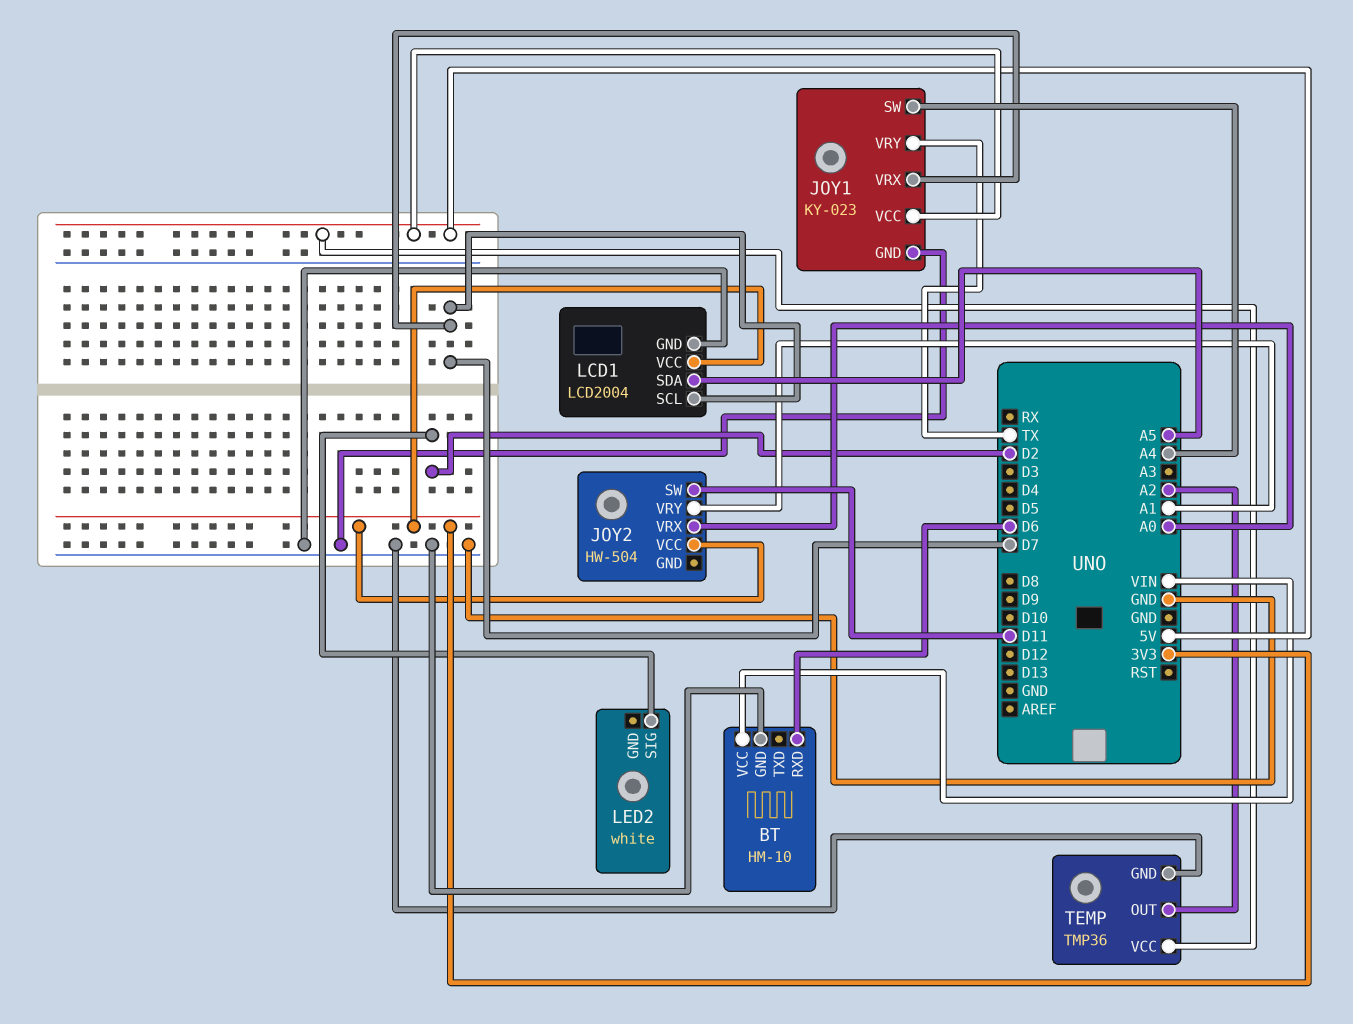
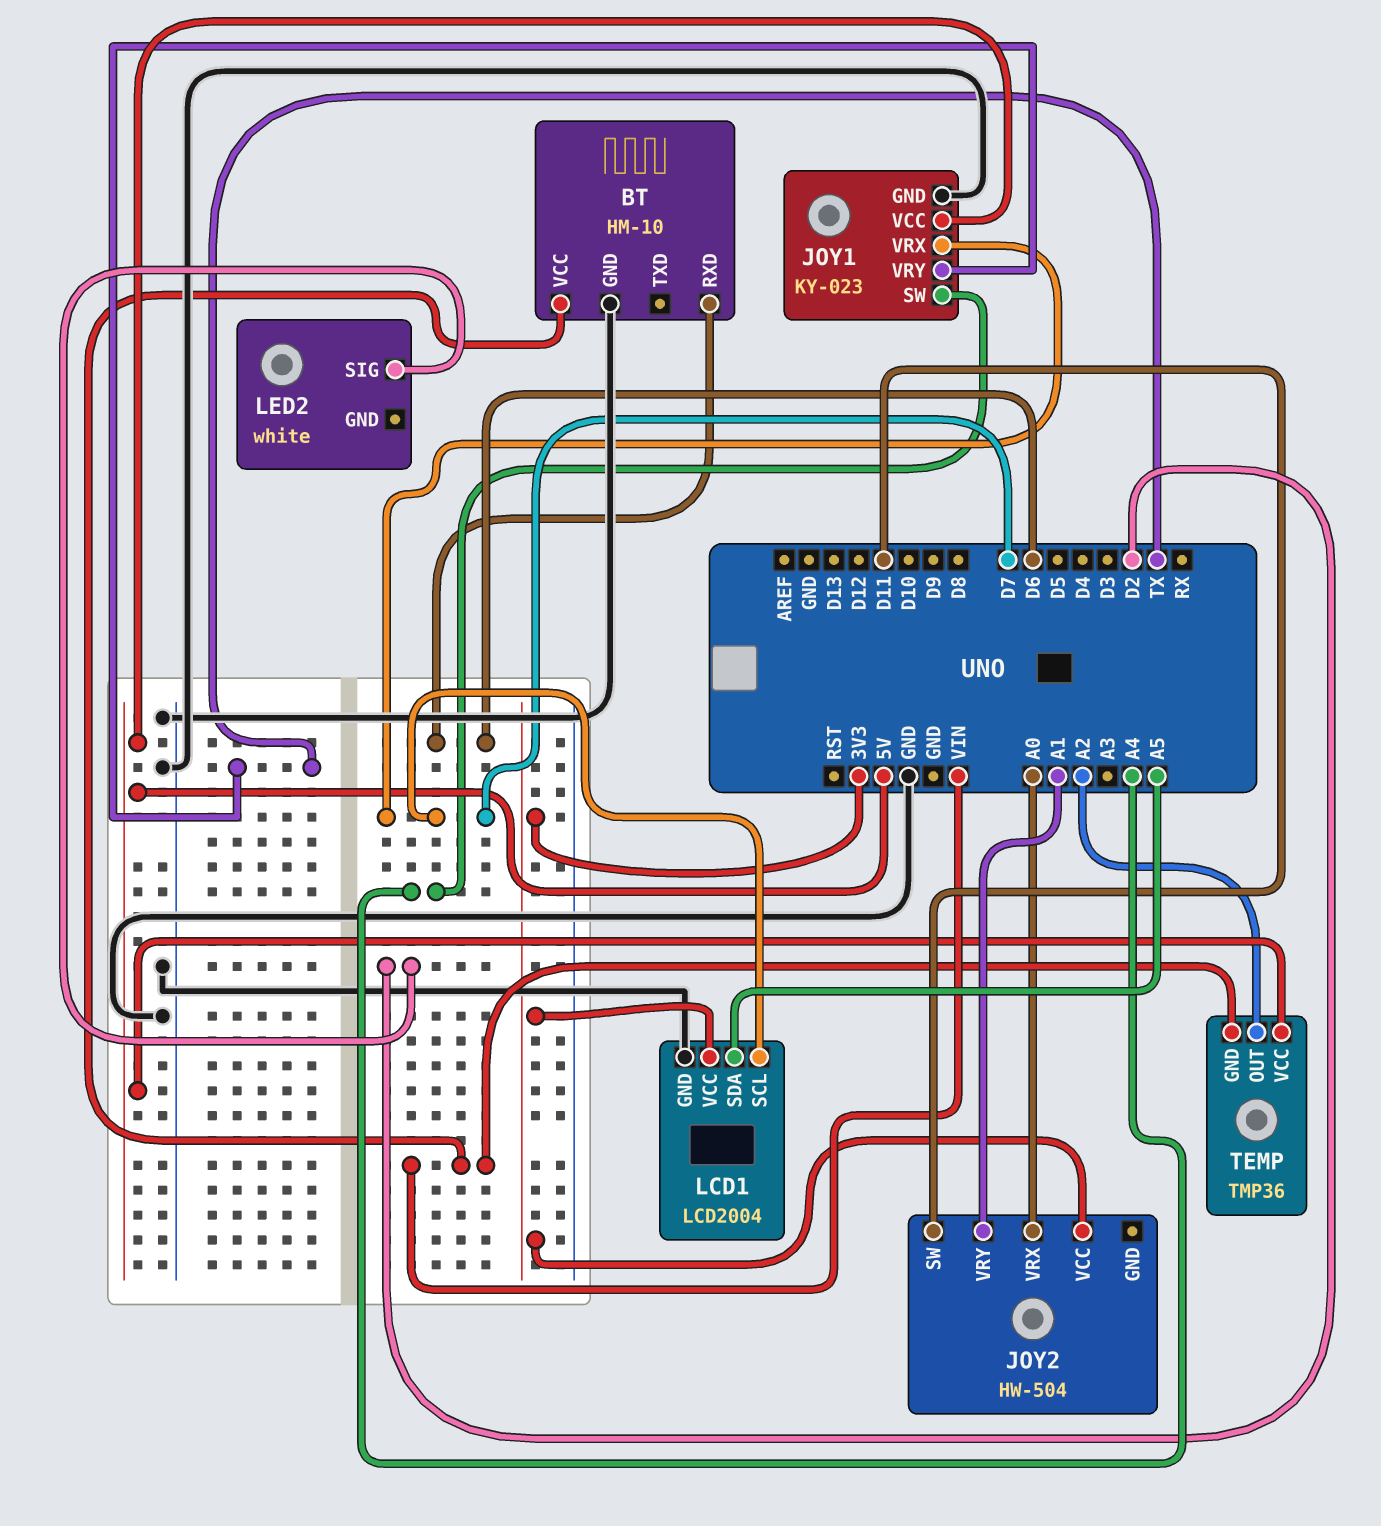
TEMP pin GND: GND -> VIN

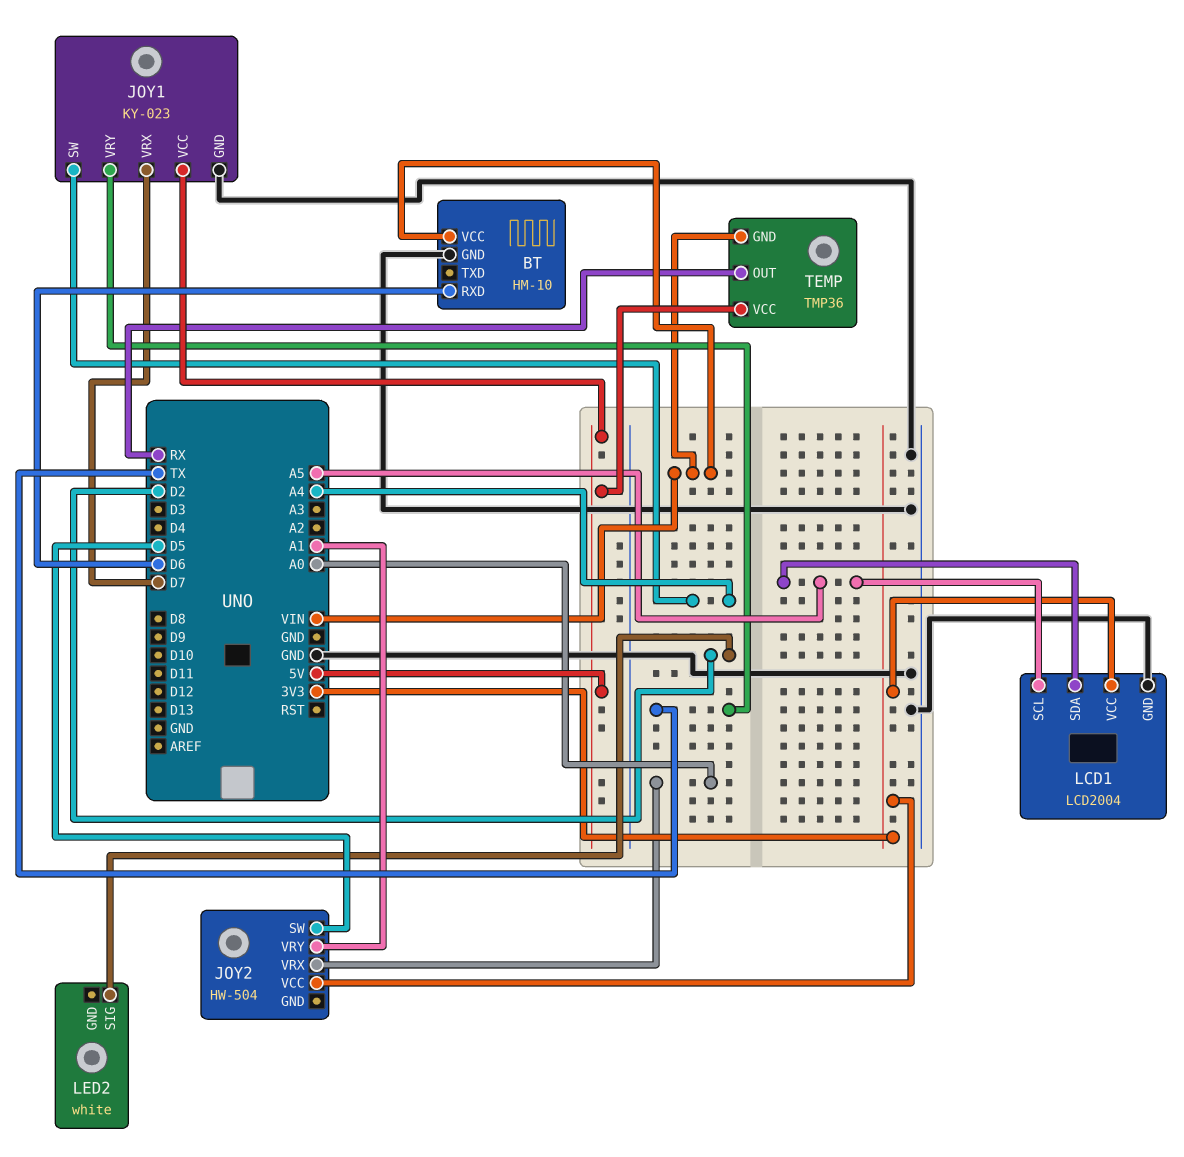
JOY2 pin SW: D11 -> D5
LCD1 pin SCL: D7 -> A5
TEMP pin OUT: A2 -> RX

